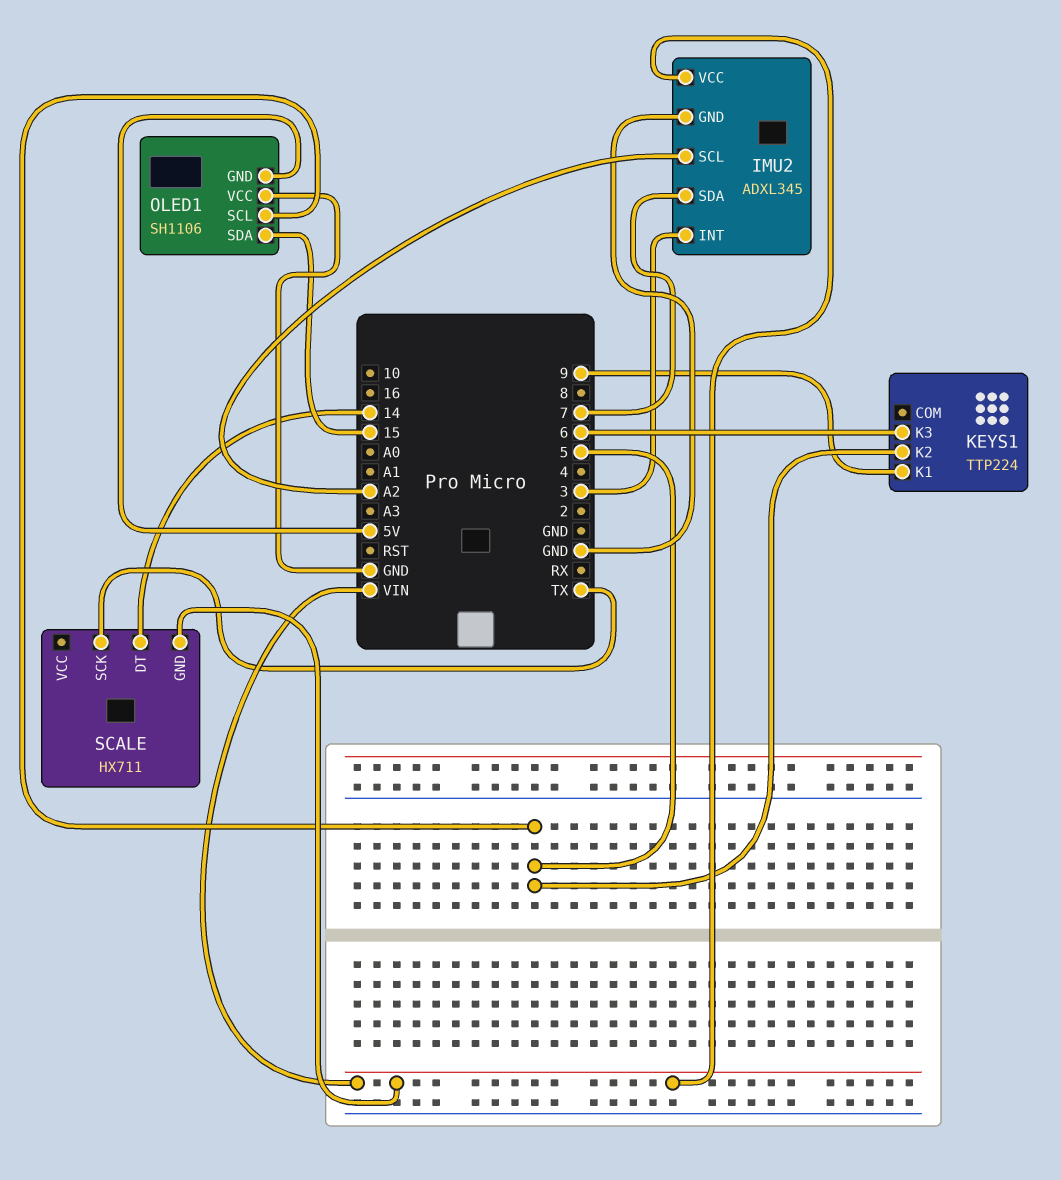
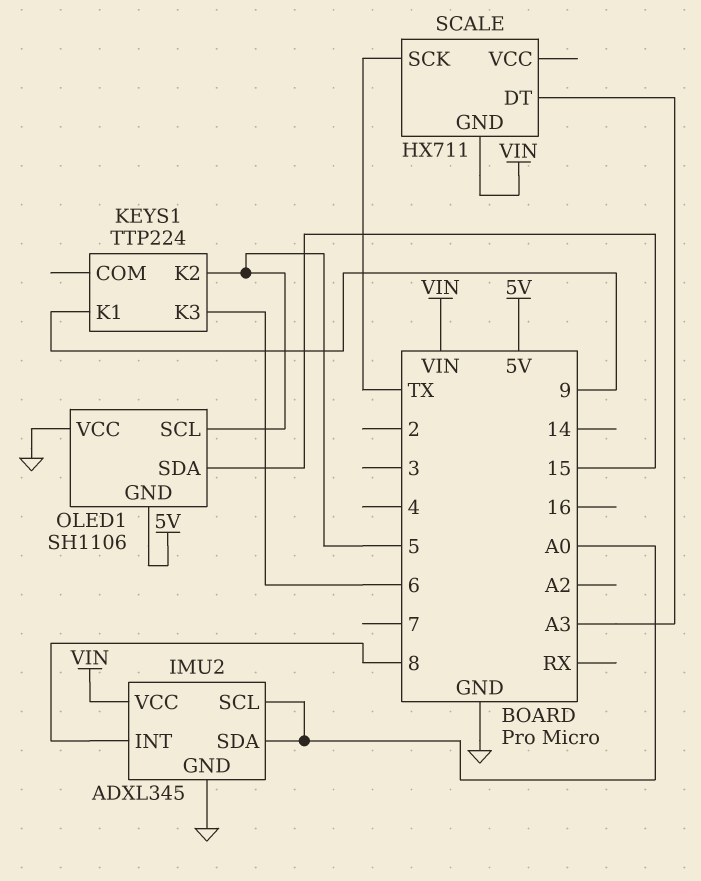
IMU2 pin INT: 3 -> 8
IMU2 pin SCL: A2 -> A0
IMU2 pin SDA: 7 -> A0
SCALE pin DT: 14 -> A3

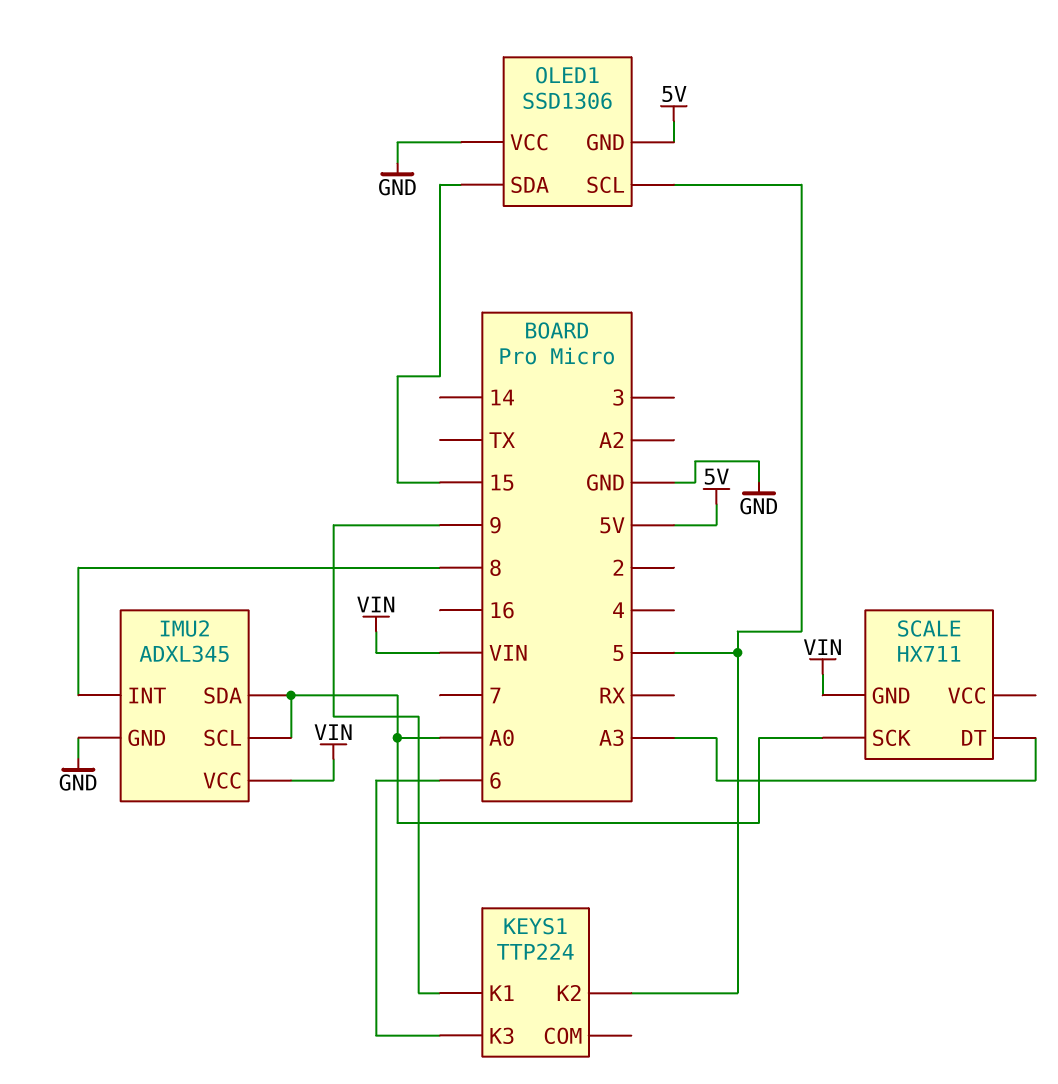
OLED1: SH1106 -> SSD1306
SCALE pin SCK: TX -> A0

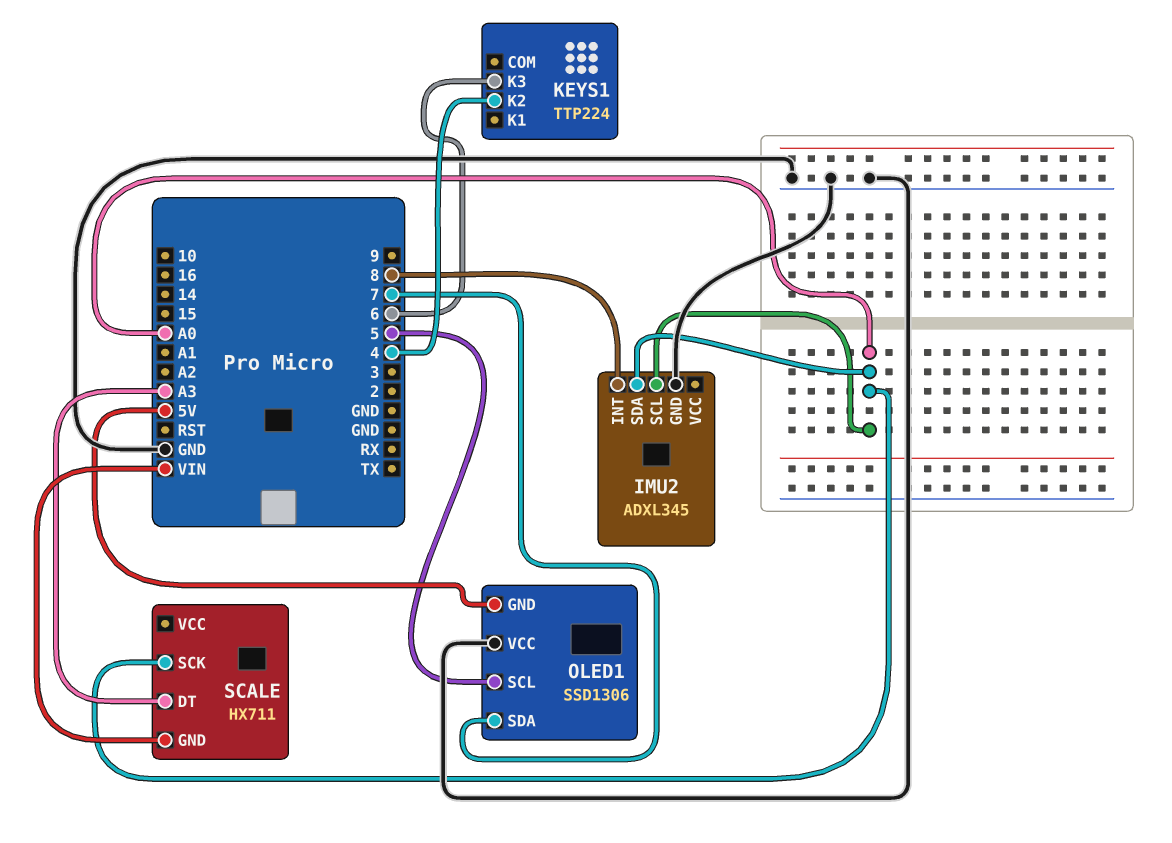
IMU2 pin VCC: VIN -> none
KEYS1 pin K1: 9 -> none
KEYS1 pin K2: 5 -> 4
OLED1 pin SDA: 15 -> 7

